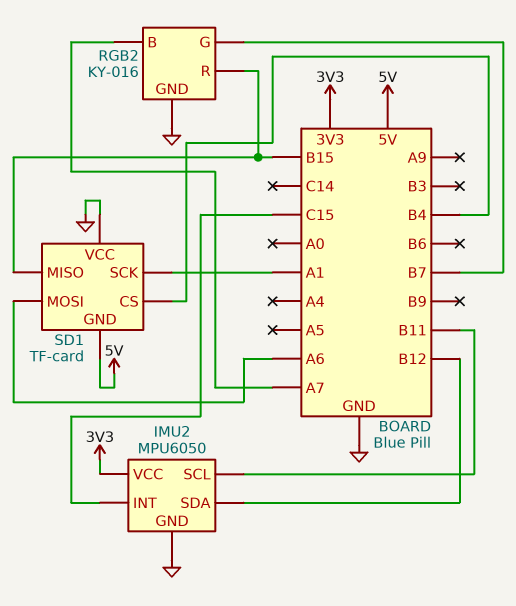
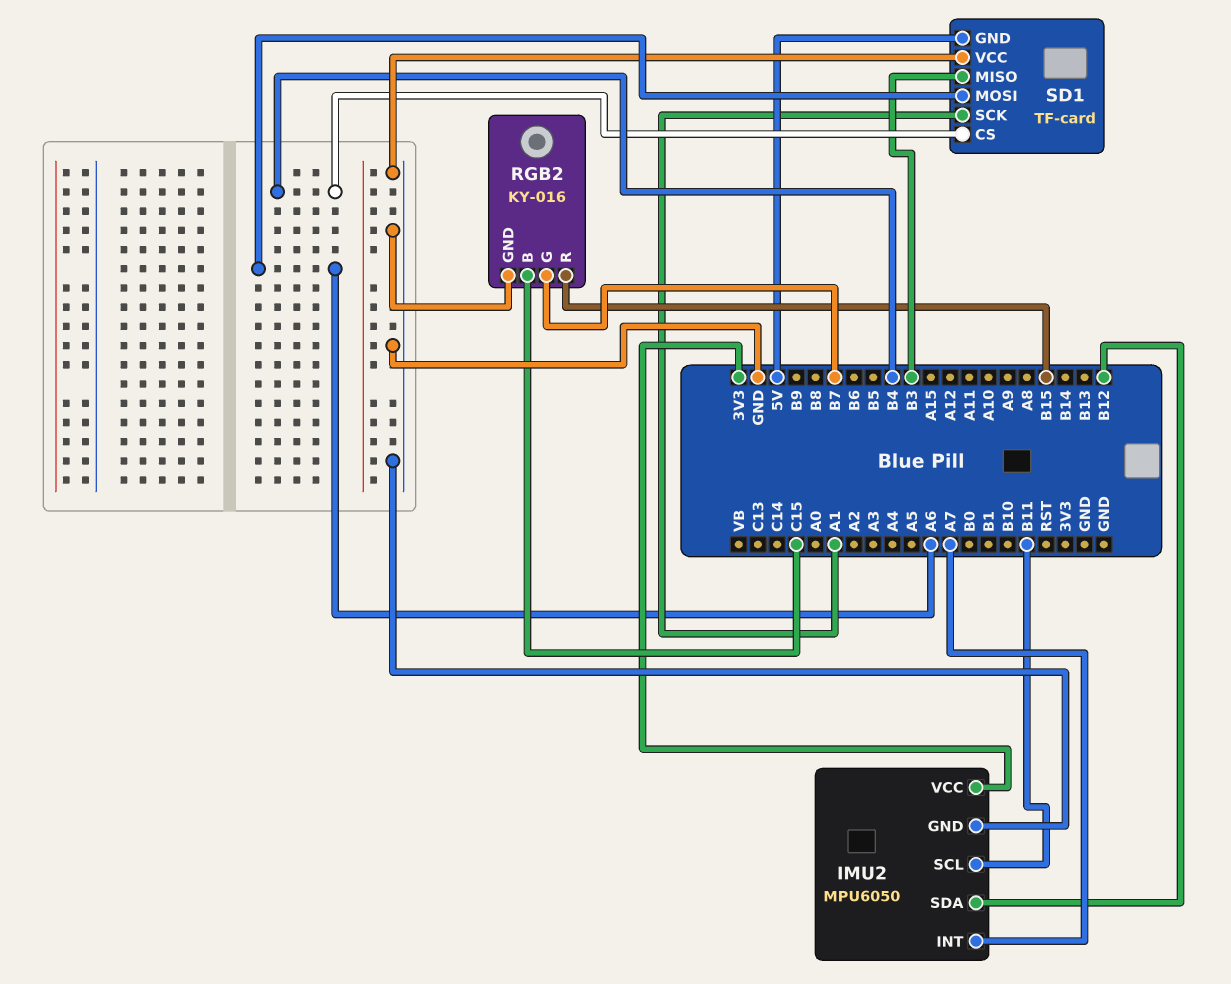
IMU2 pin INT: C15 -> A7
RGB2 pin B: A7 -> C15
SD1 pin MISO: B15 -> B3

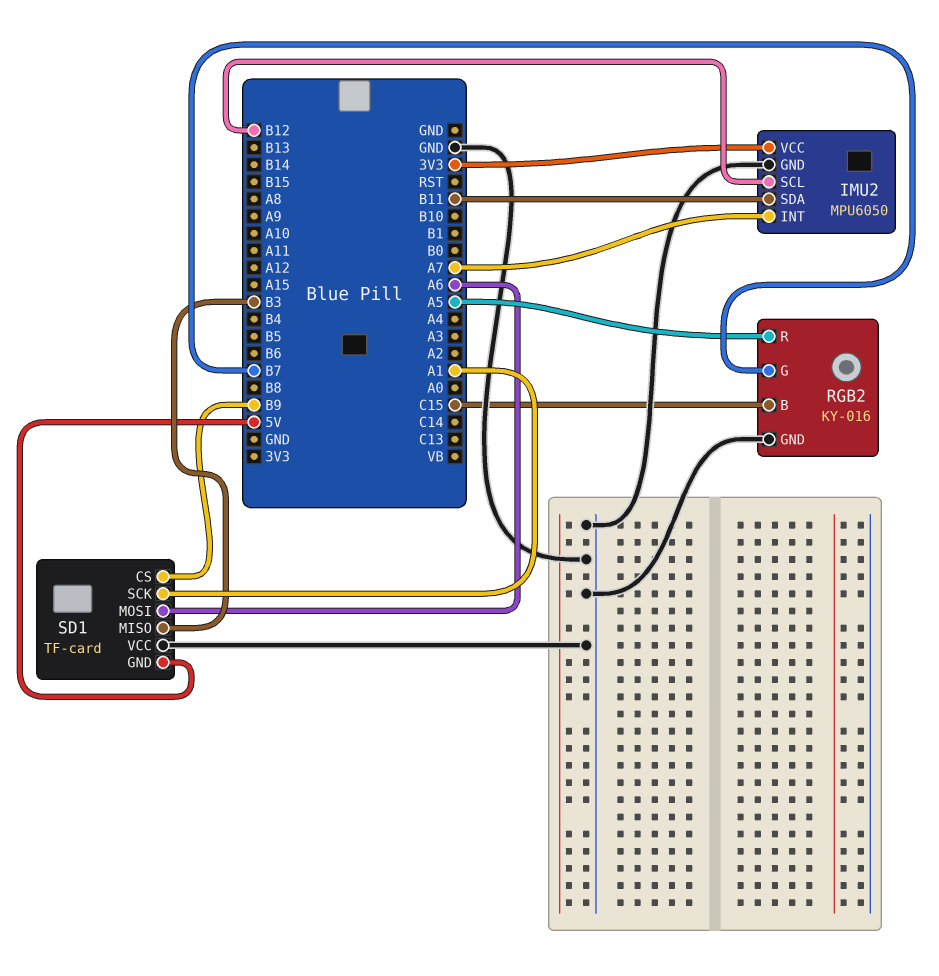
IMU2 pin SCL: B11 -> B12
IMU2 pin SDA: B12 -> B11
RGB2 pin R: B15 -> A5
SD1 pin CS: B4 -> B9

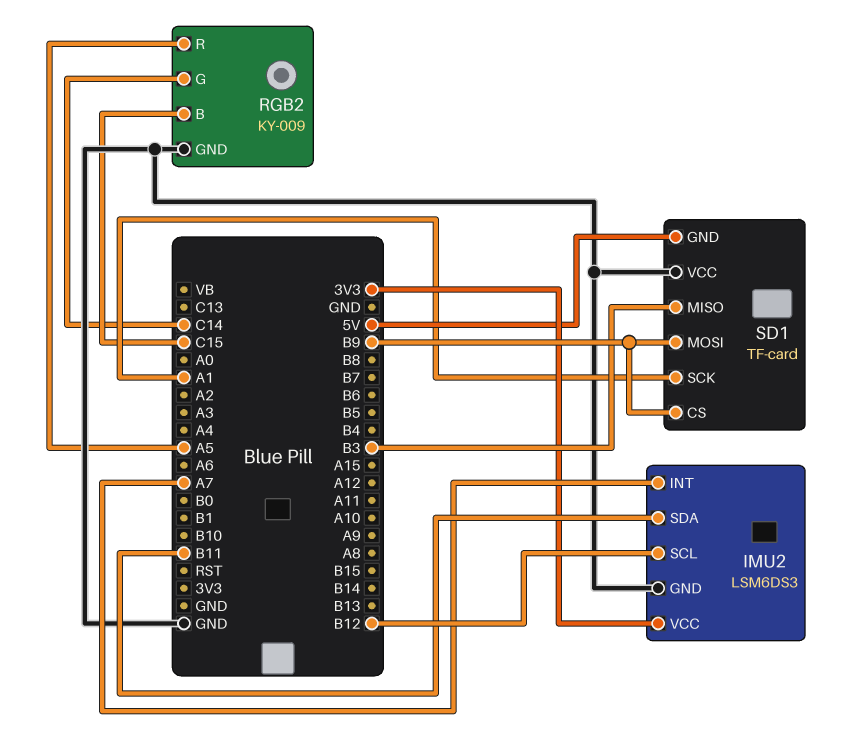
IMU2: MPU6050 -> LSM6DS3
RGB2: KY-016 -> KY-009
RGB2 pin G: B7 -> C14
SD1 pin MOSI: A6 -> B9

